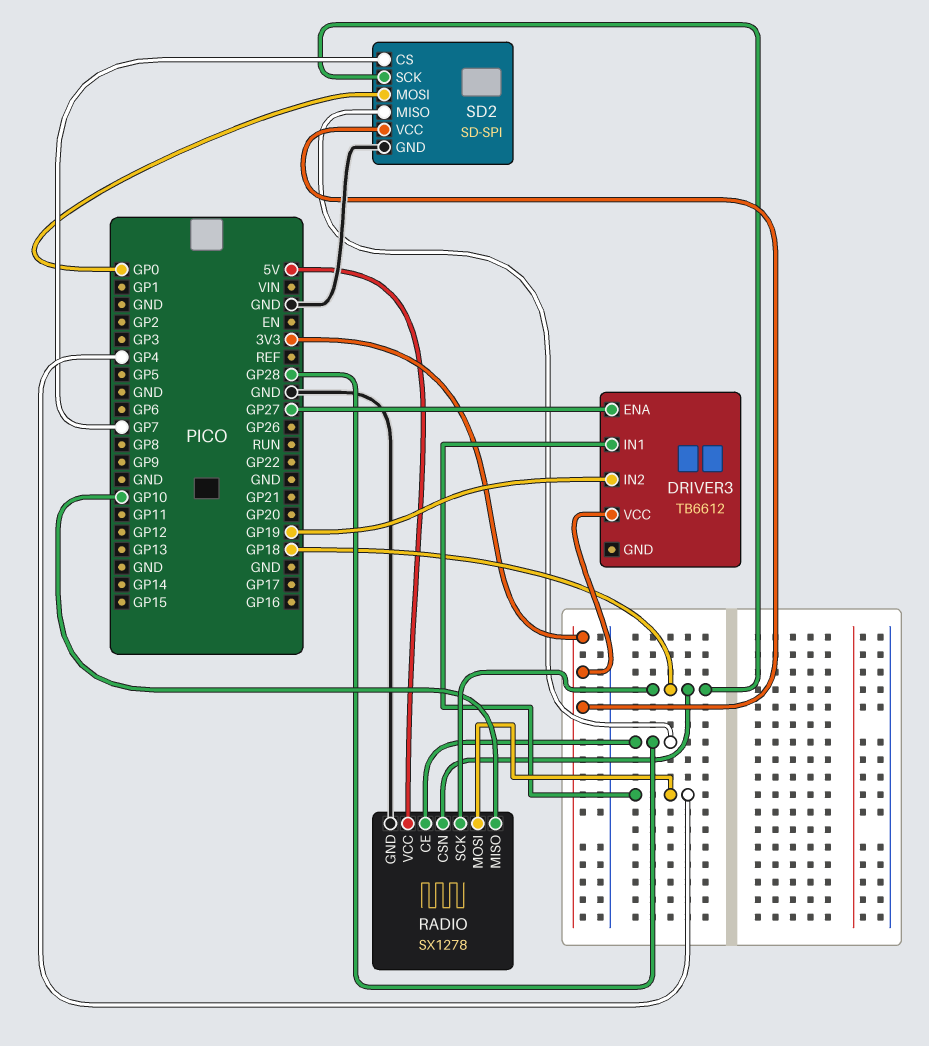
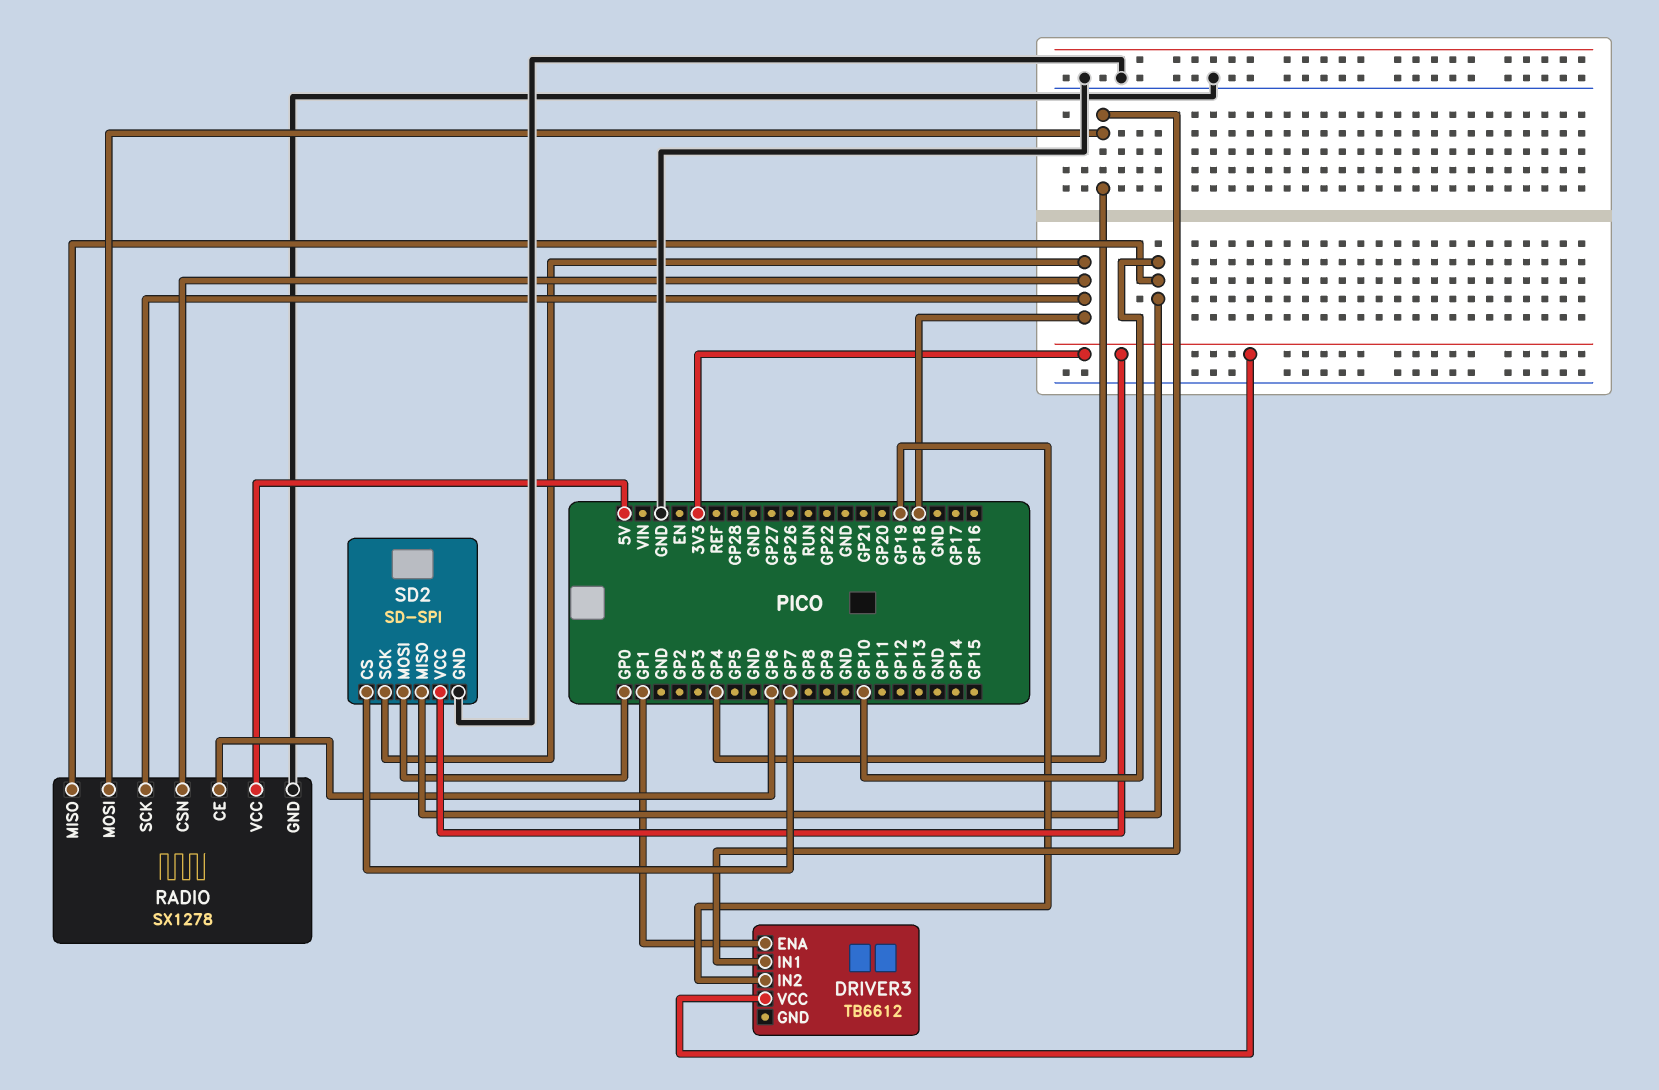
DRIVER3 pin ENA: GP27 -> GP1
RADIO pin CE: GP28 -> GP6
SD2 pin MISO: GP28 -> GP10

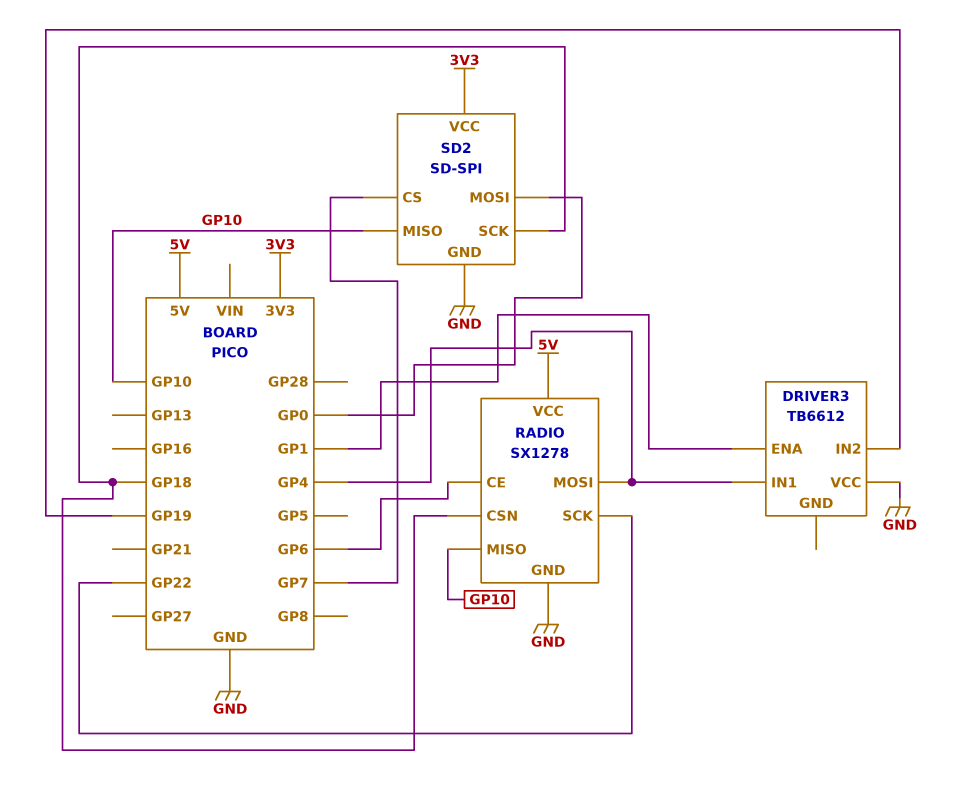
DRIVER3 pin VCC: 3V3 -> GND
RADIO pin SCK: GP18 -> GP22

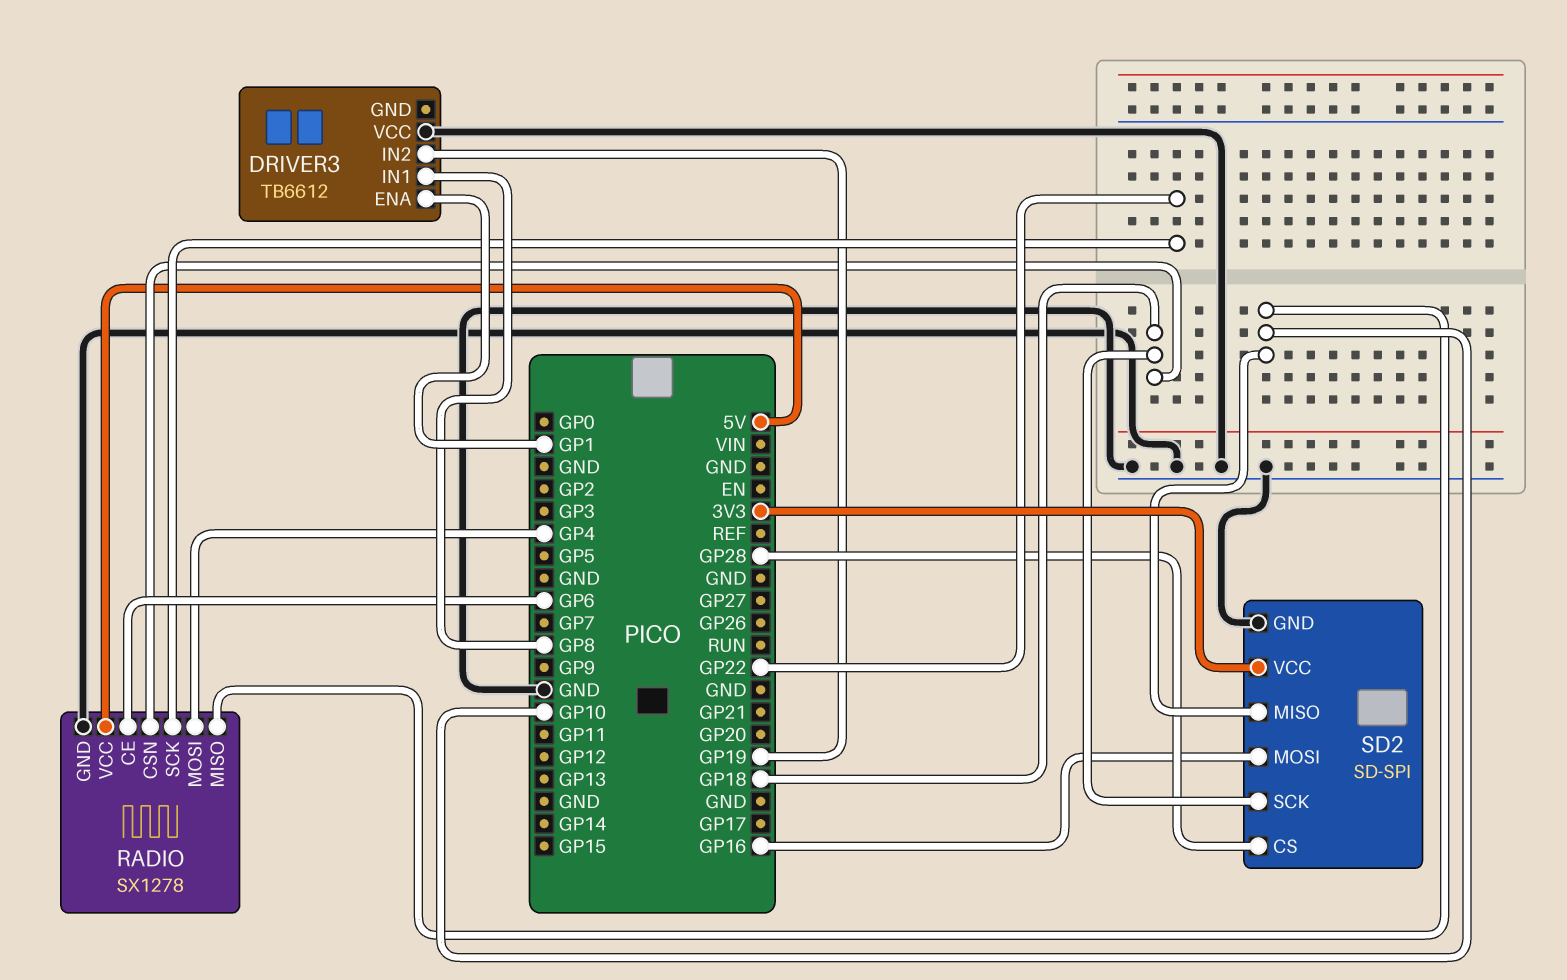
DRIVER3 pin IN1: GP4 -> GP8
SD2 pin CS: GP7 -> GP28
SD2 pin MOSI: GP0 -> GP16

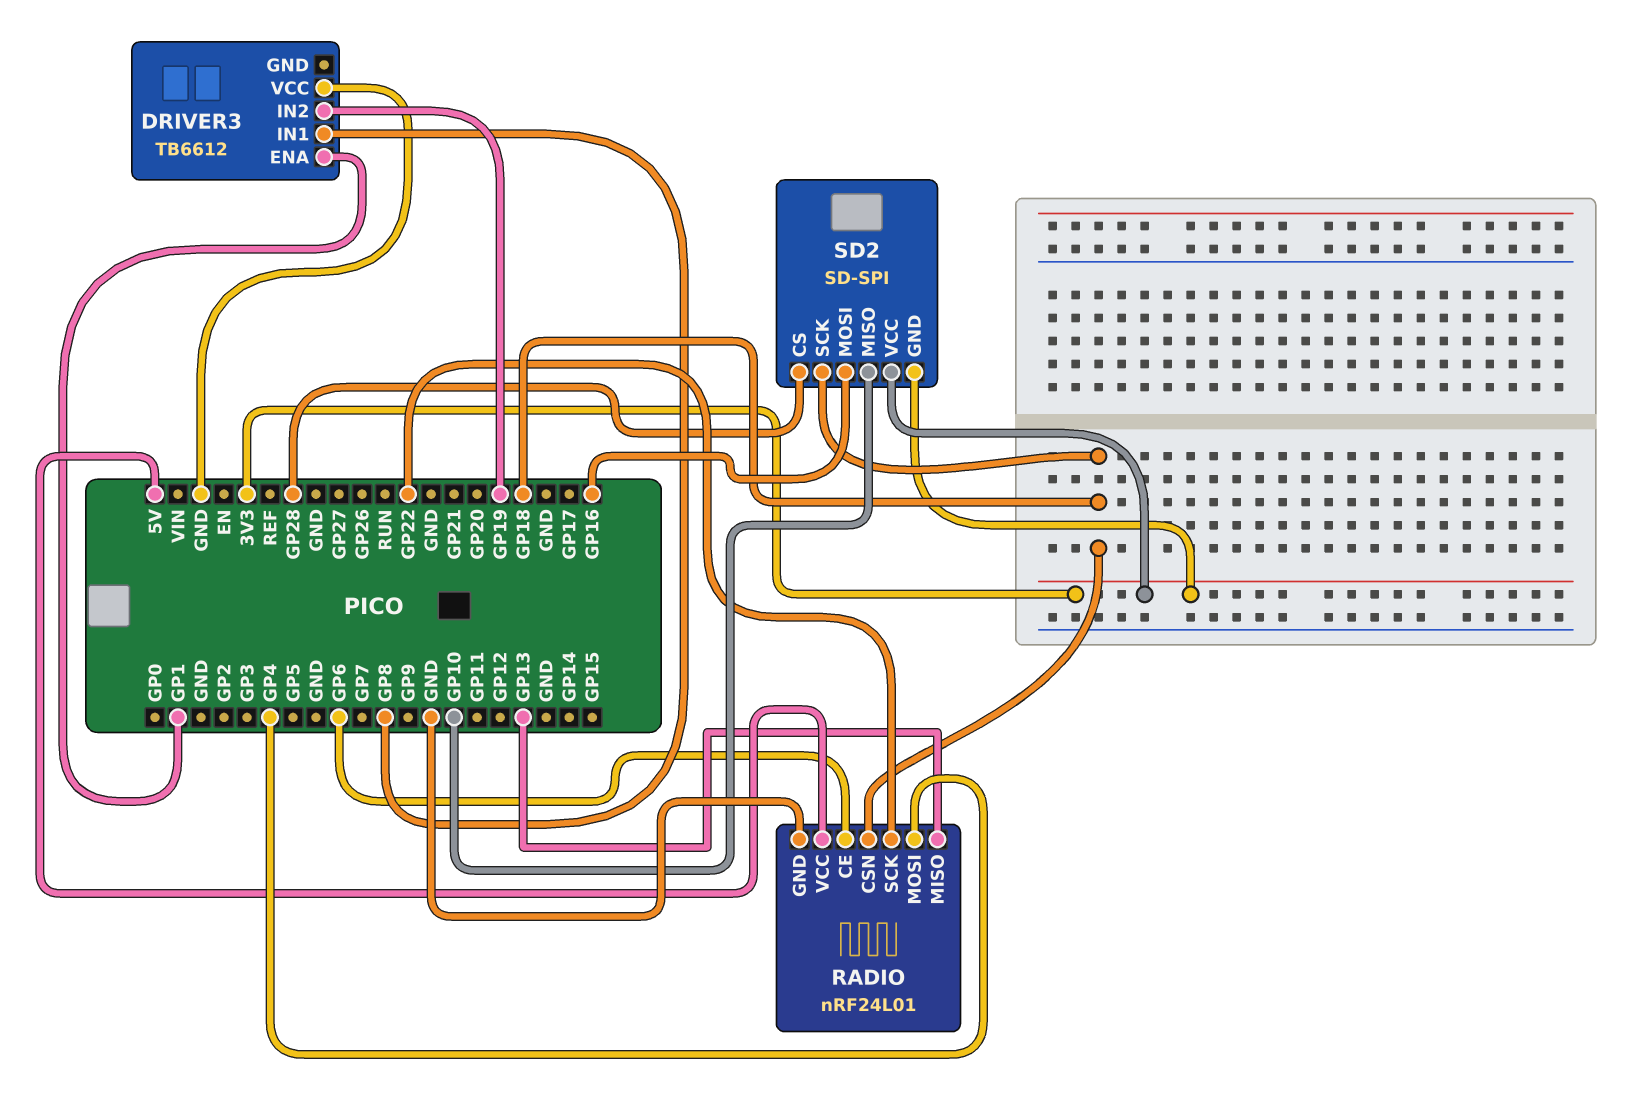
RADIO: SX1278 -> nRF24L01
RADIO pin MISO: GP10 -> GP13
SD2 pin GND: GND -> 3V3

